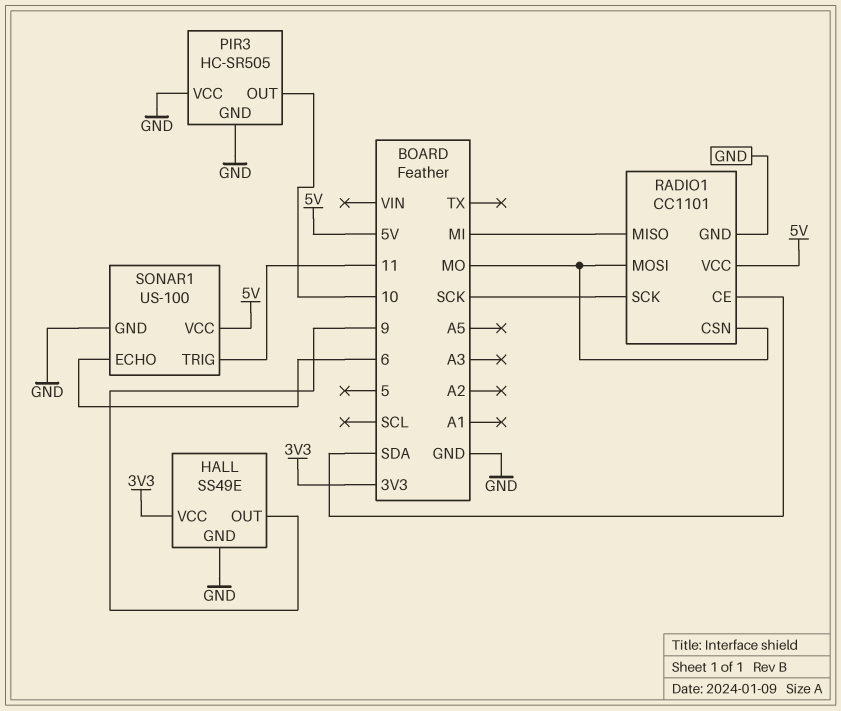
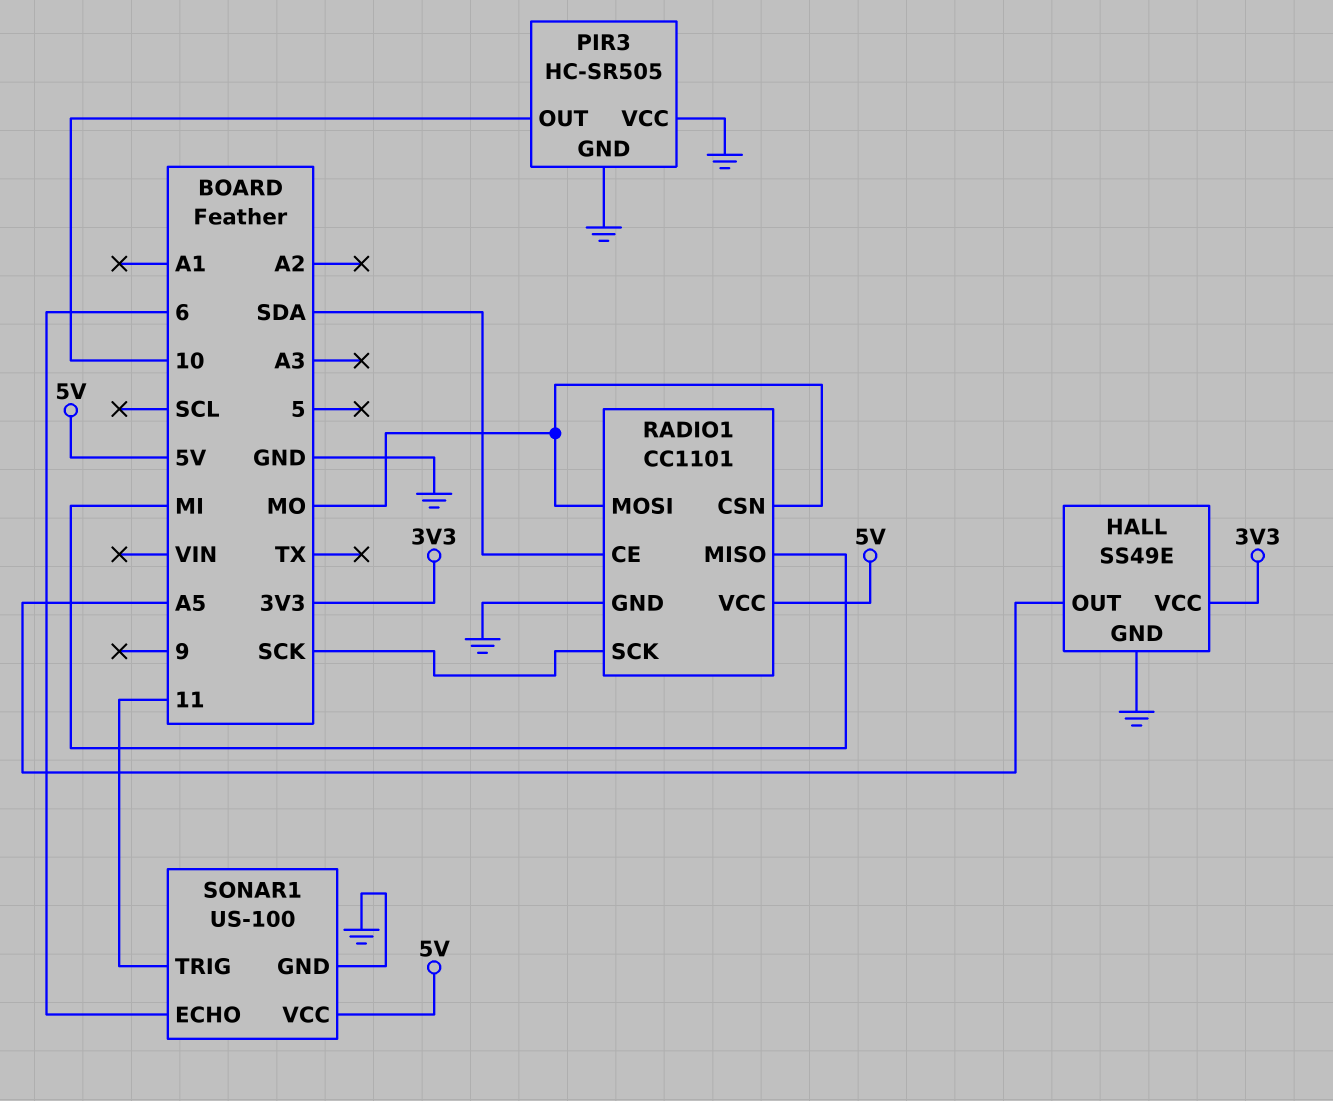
HALL pin OUT: 9 -> A5

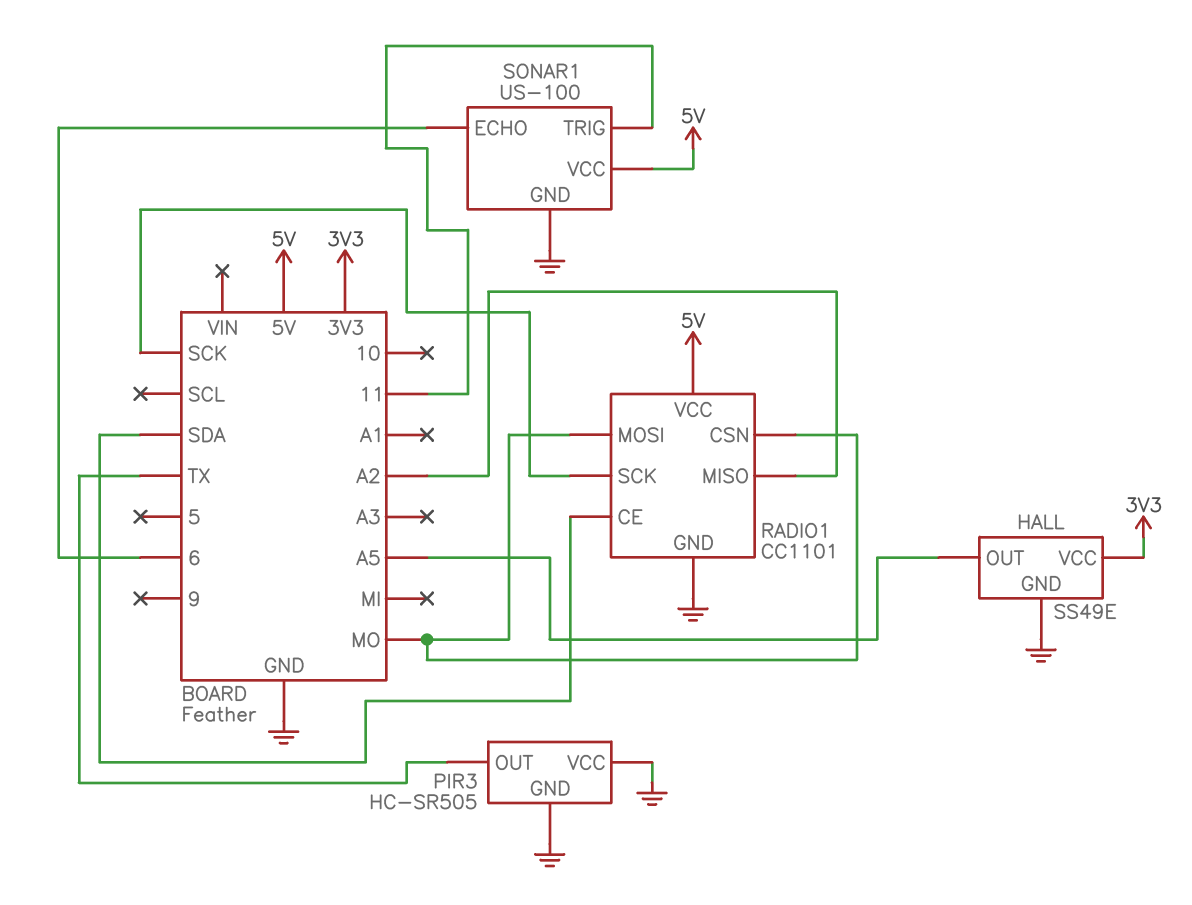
PIR3 pin OUT: 10 -> TX
RADIO1 pin MISO: MI -> A2

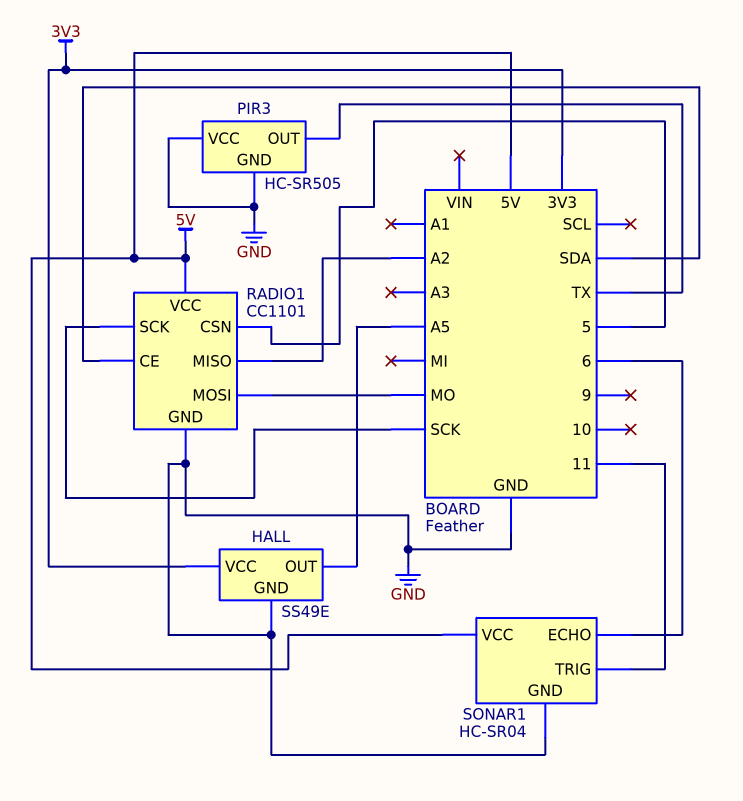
RADIO1 pin CSN: MO -> 5
SONAR1: US-100 -> HC-SR04

